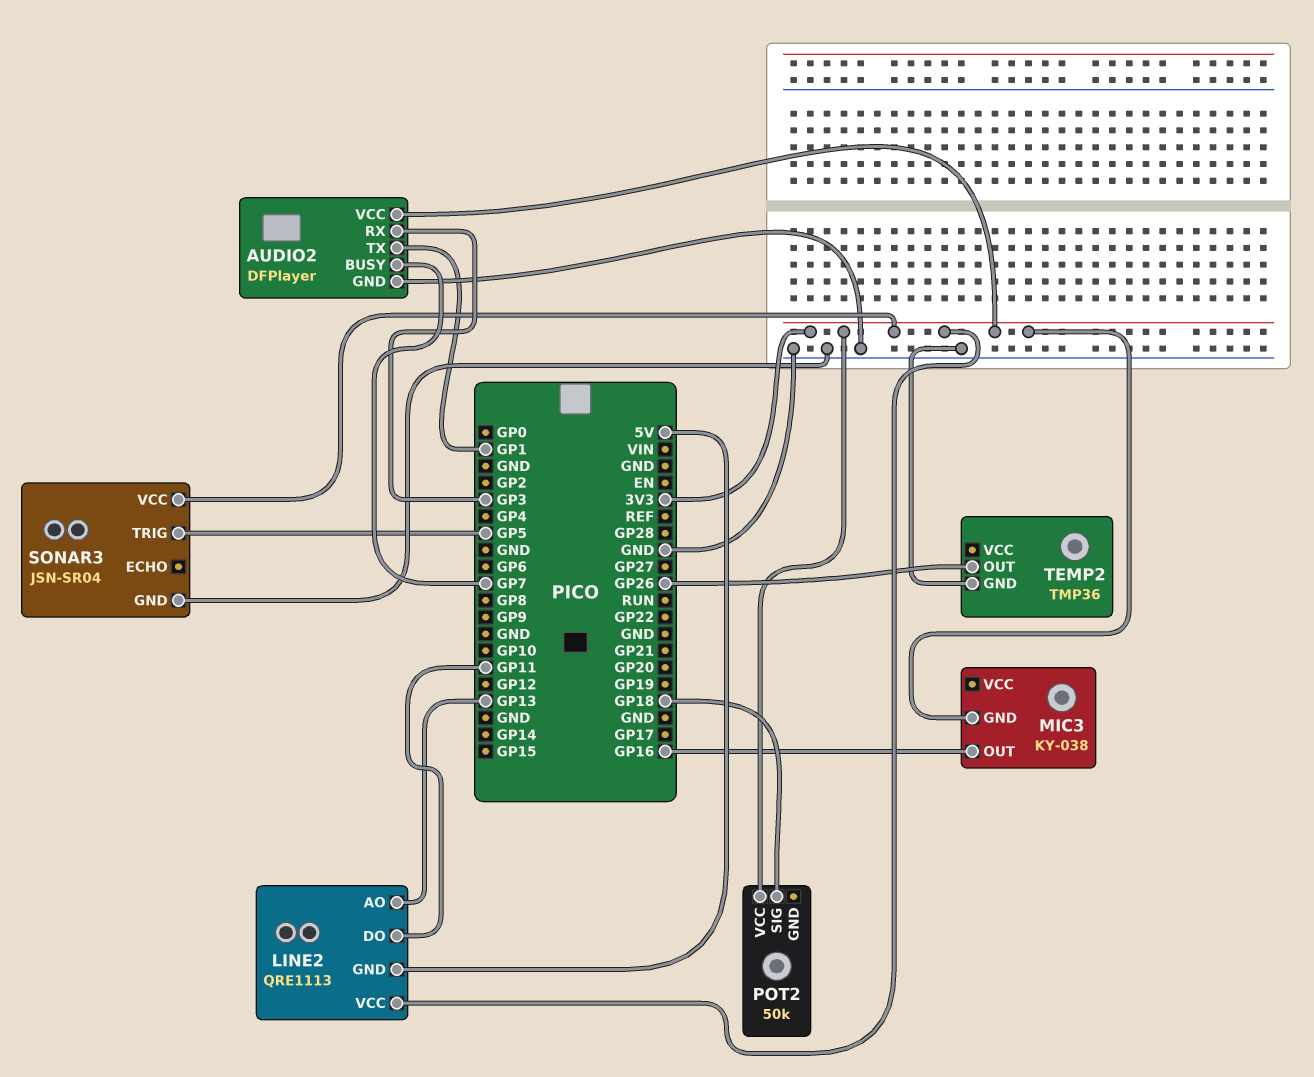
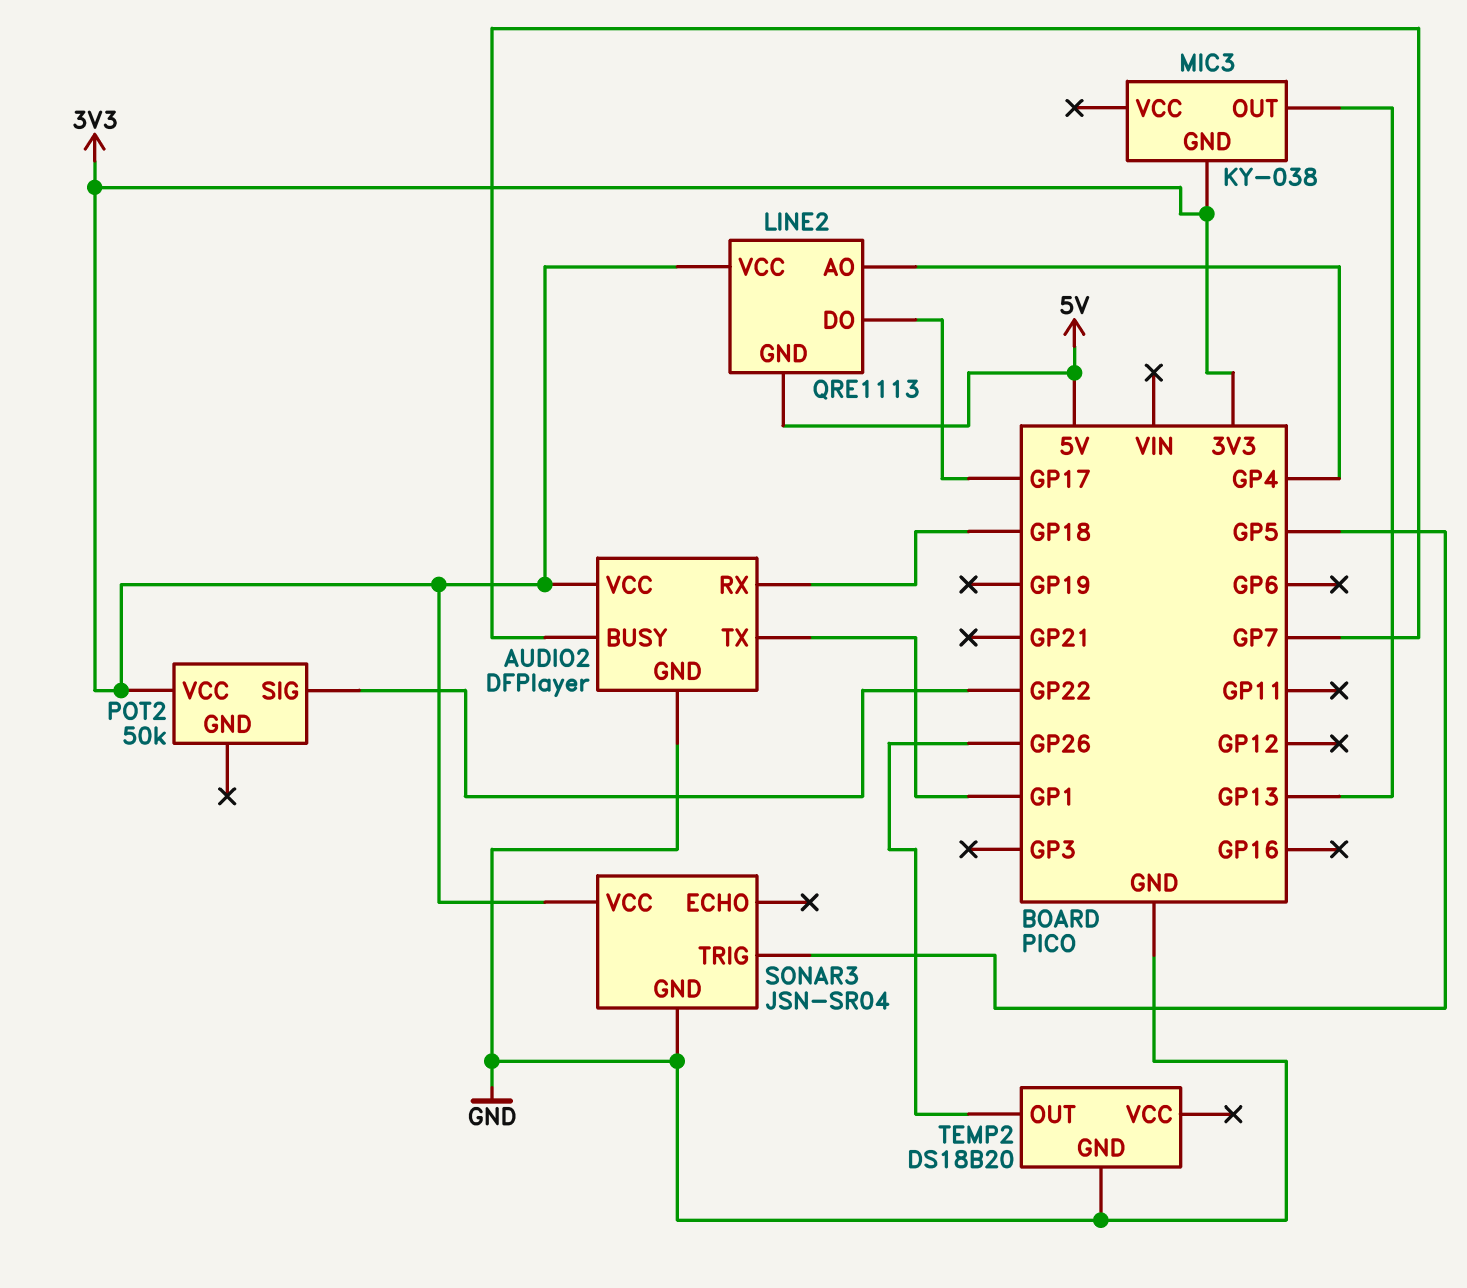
AUDIO2 pin RX: GP3 -> GP18
LINE2 pin AO: GP13 -> GP4
LINE2 pin DO: GP11 -> GP17
MIC3 pin OUT: GP16 -> GP13
POT2 pin SIG: GP18 -> GP22
TEMP2: TMP36 -> DS18B20

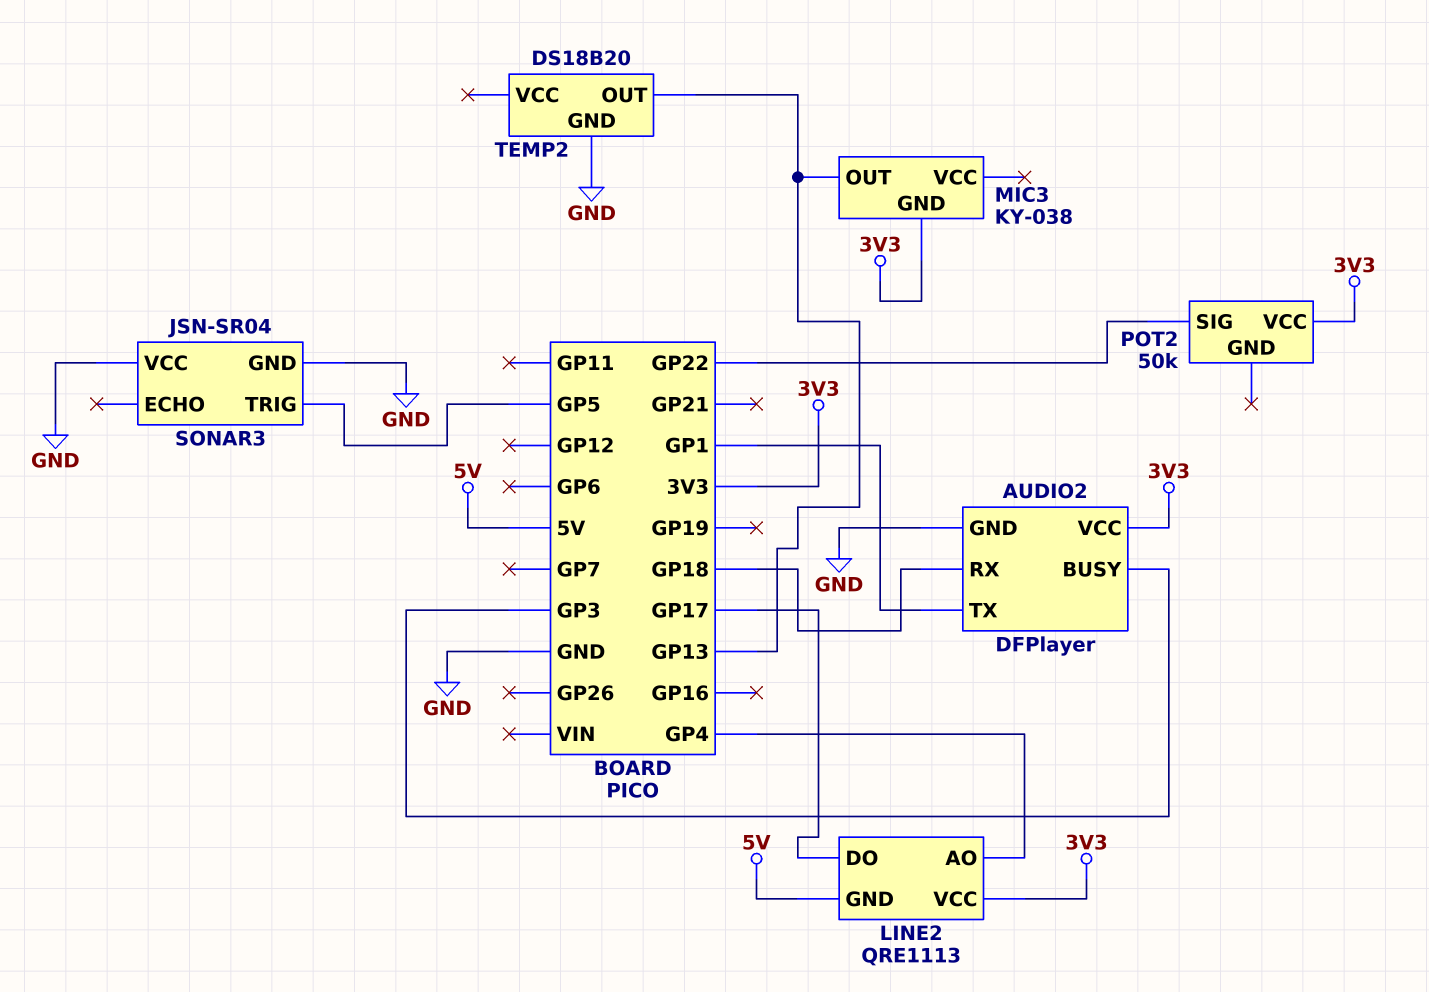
AUDIO2 pin BUSY: GP7 -> GP3
SONAR3 pin VCC: 3V3 -> GND
TEMP2 pin OUT: GP26 -> GP13

